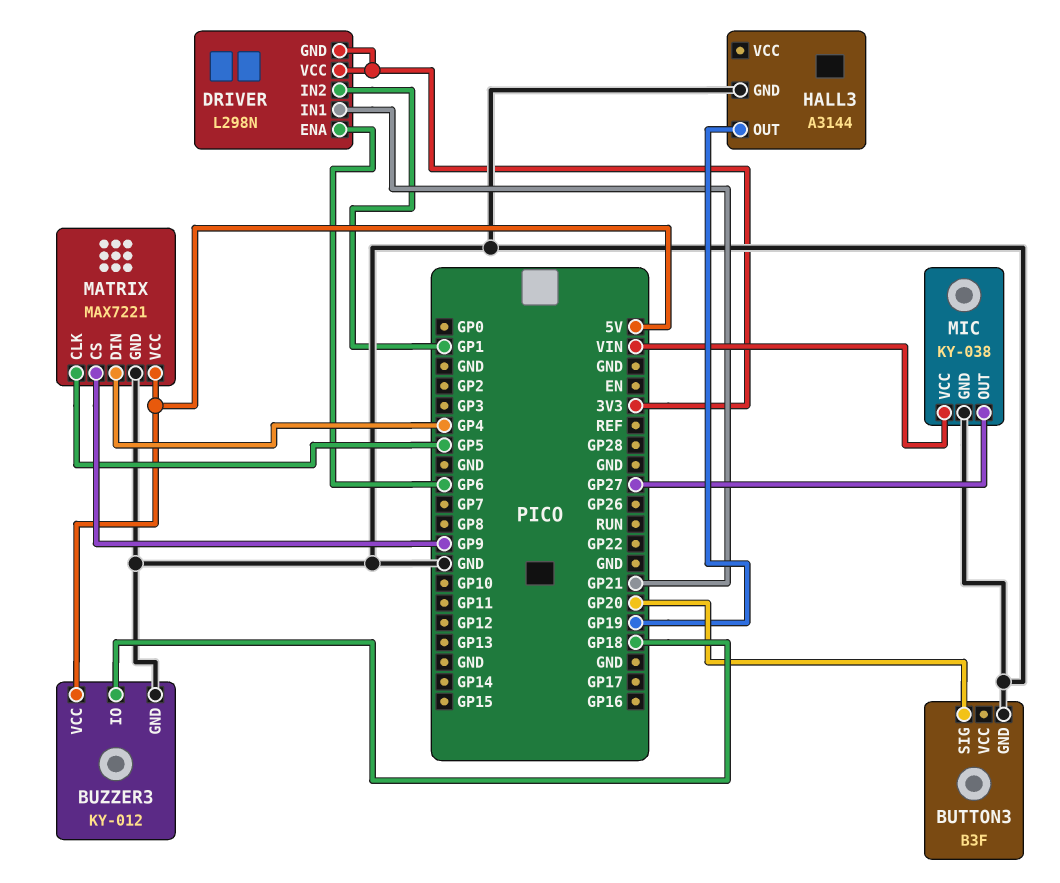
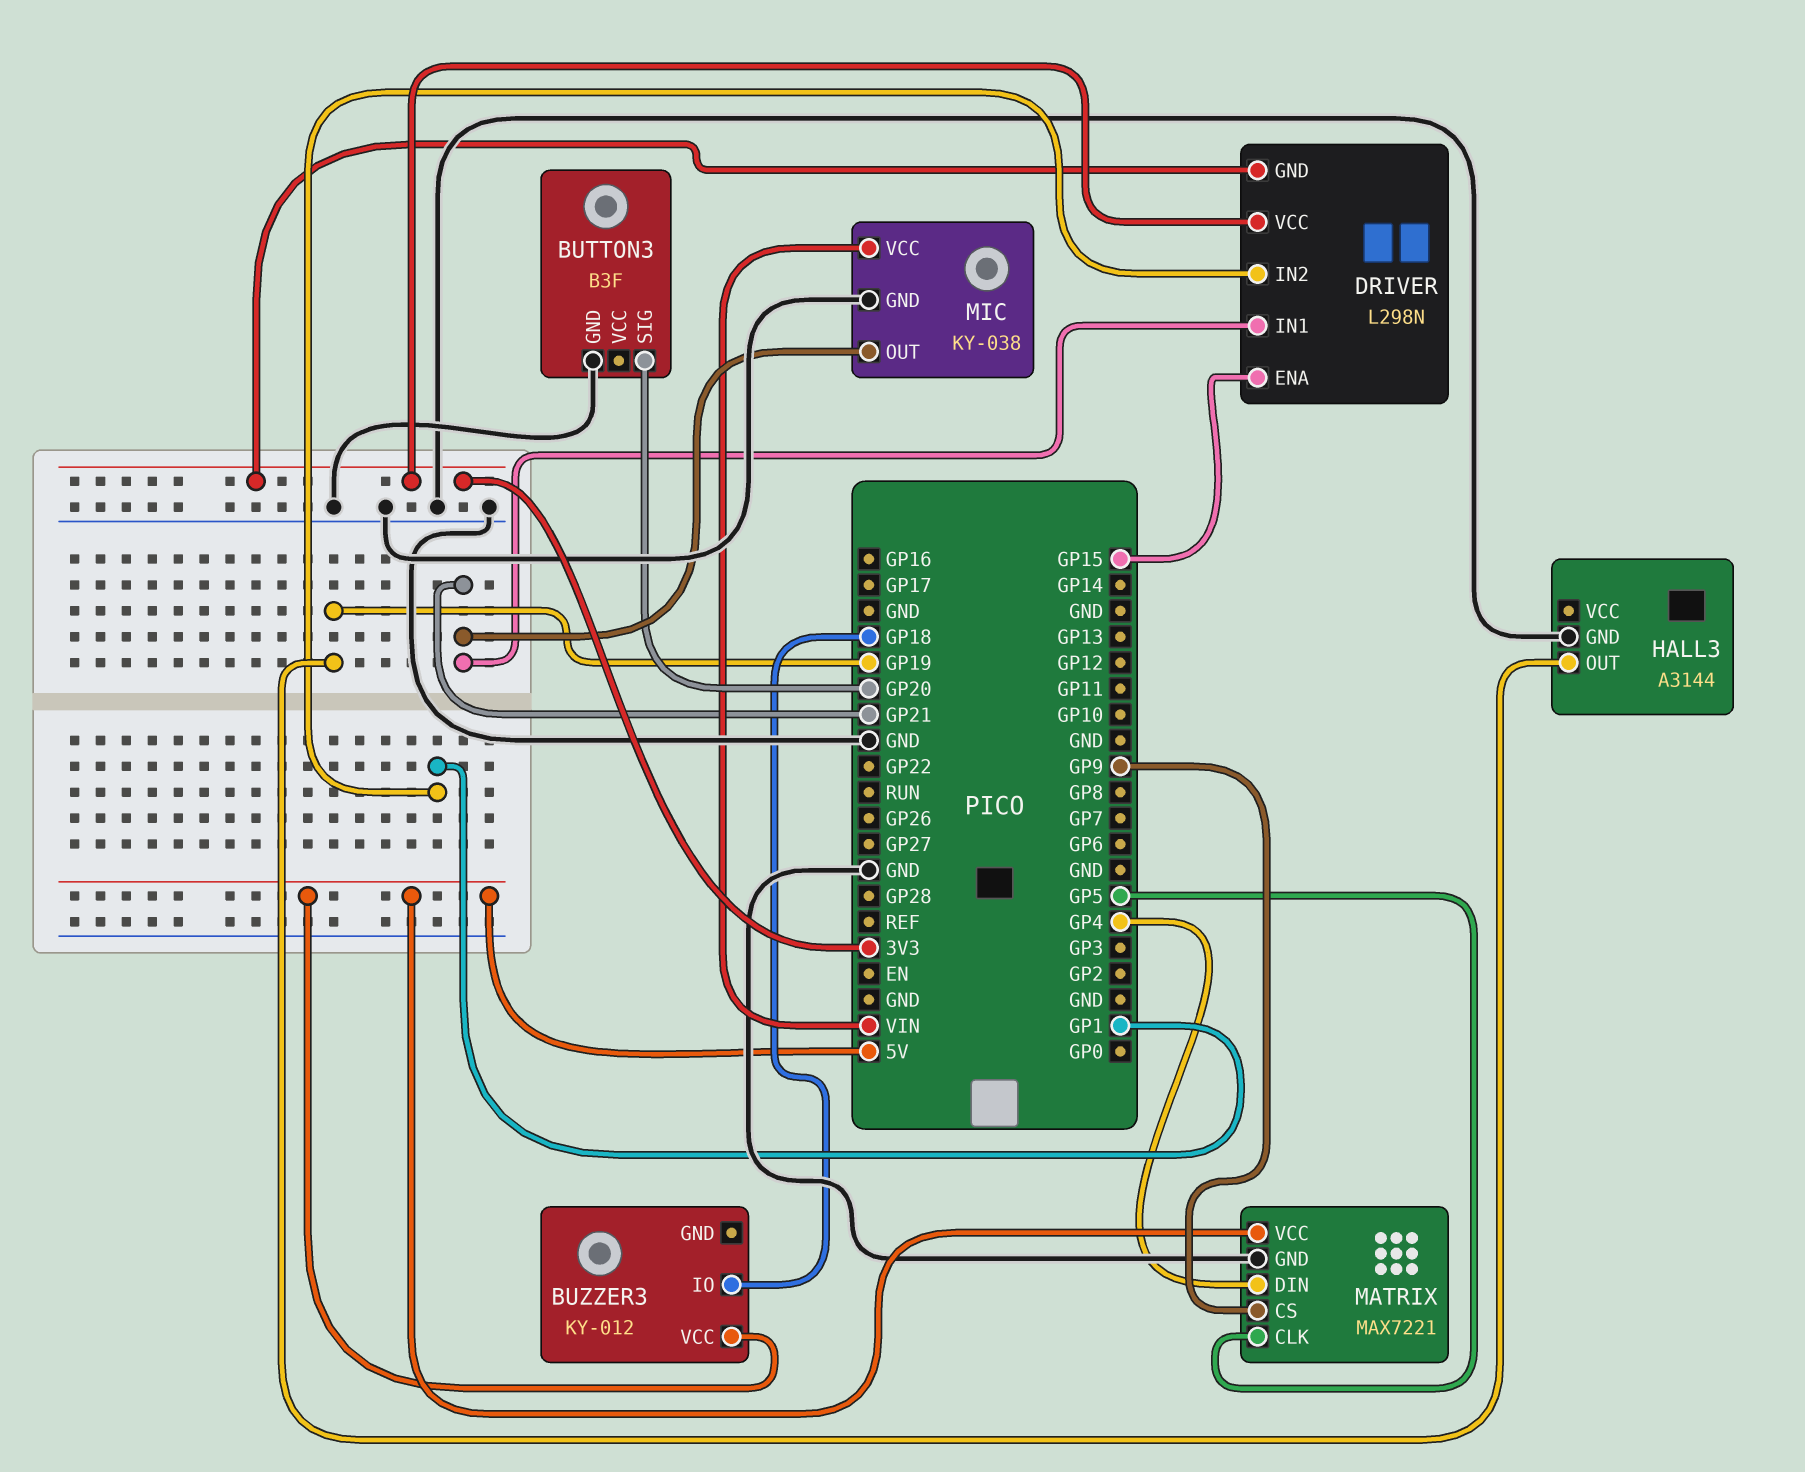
BUZZER3 pin GND: GND -> none
DRIVER pin ENA: GP6 -> GP15
MIC pin OUT: GP27 -> GP21

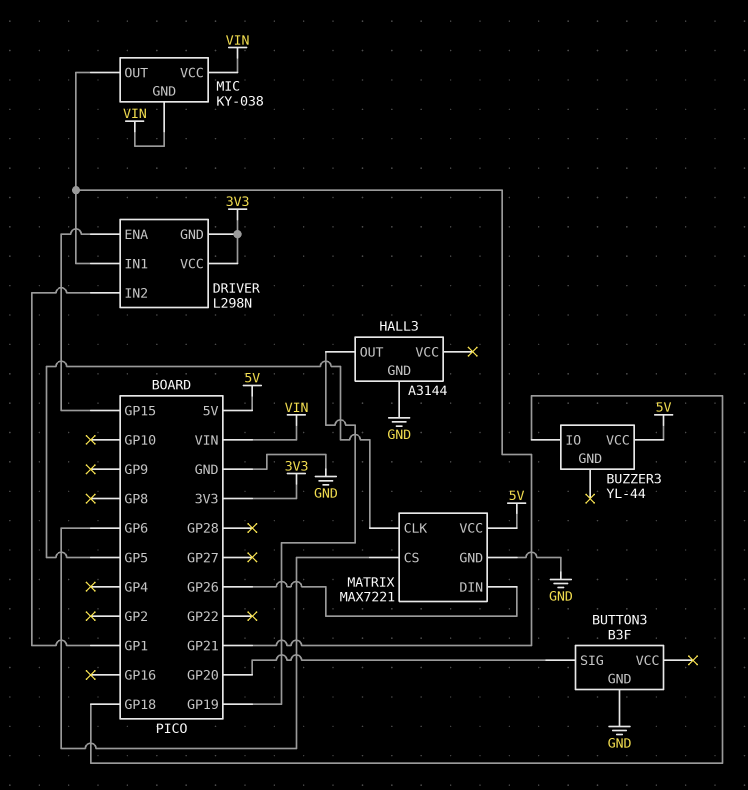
BUZZER3: KY-012 -> YL-44
MATRIX pin CS: GP9 -> GP6
MATRIX pin DIN: GP4 -> GP26
MIC pin GND: GND -> VIN

